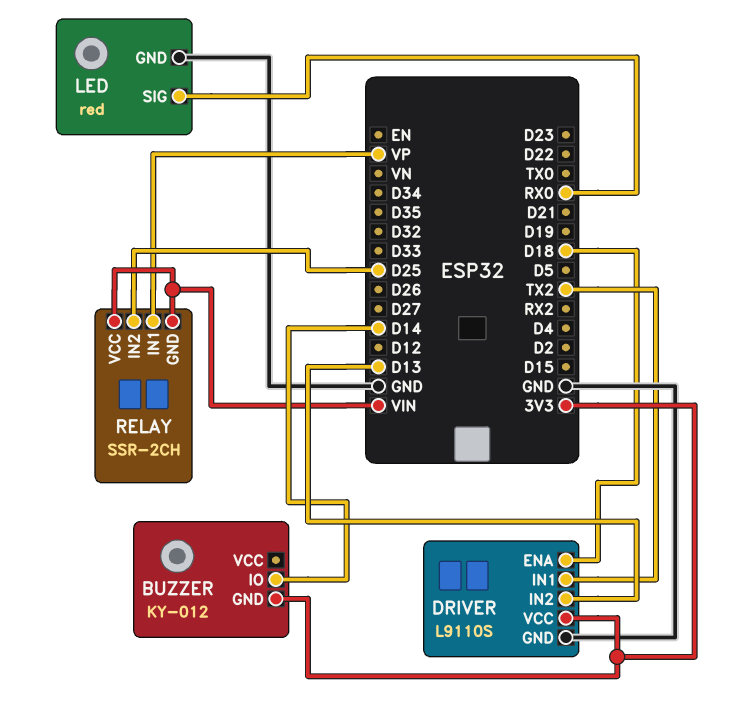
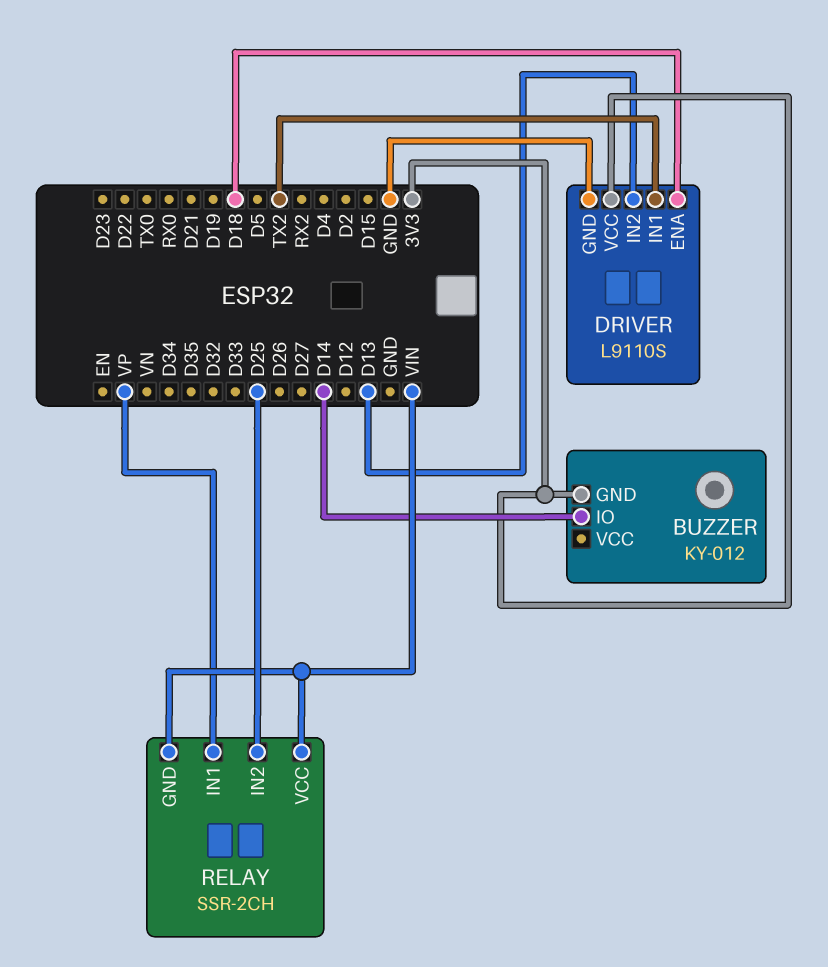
LED: red -> none
LED pin GND: GND -> none
LED pin SIG: RX0 -> none

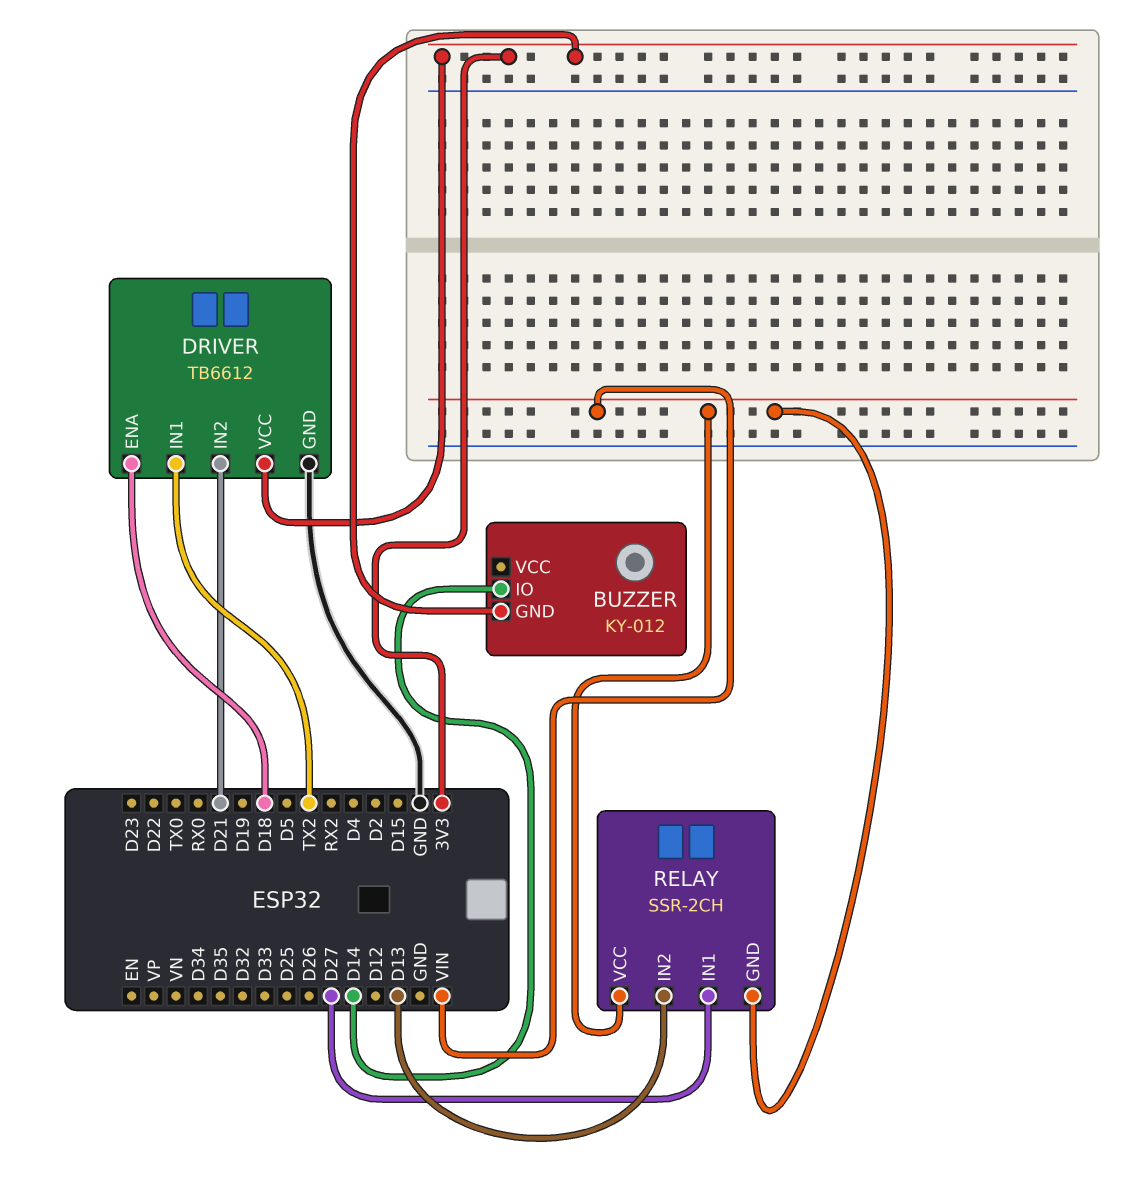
DRIVER: L9110S -> TB6612
DRIVER pin IN2: D13 -> D21
RELAY pin IN1: VP -> D27
RELAY pin IN2: D25 -> D13

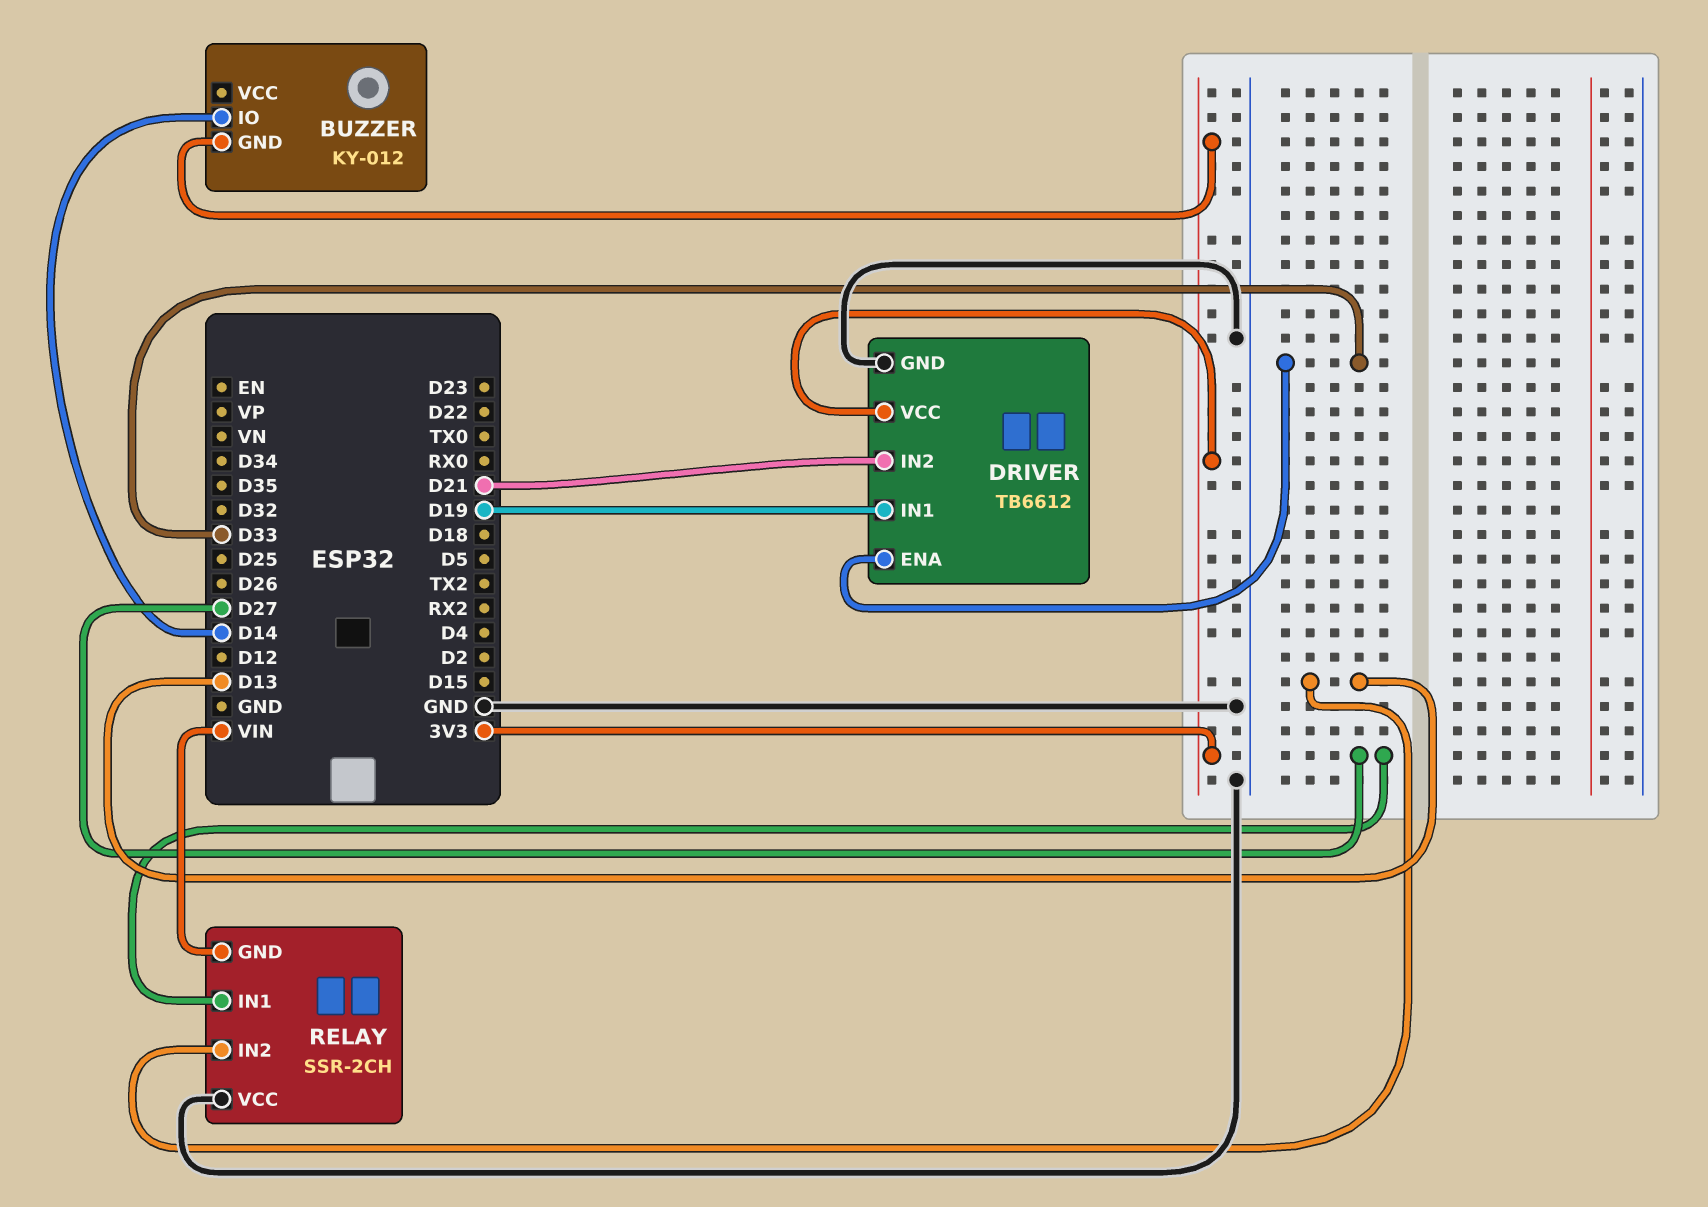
DRIVER pin ENA: D18 -> D33
DRIVER pin IN1: TX2 -> D19
RELAY pin VCC: VIN -> GND

